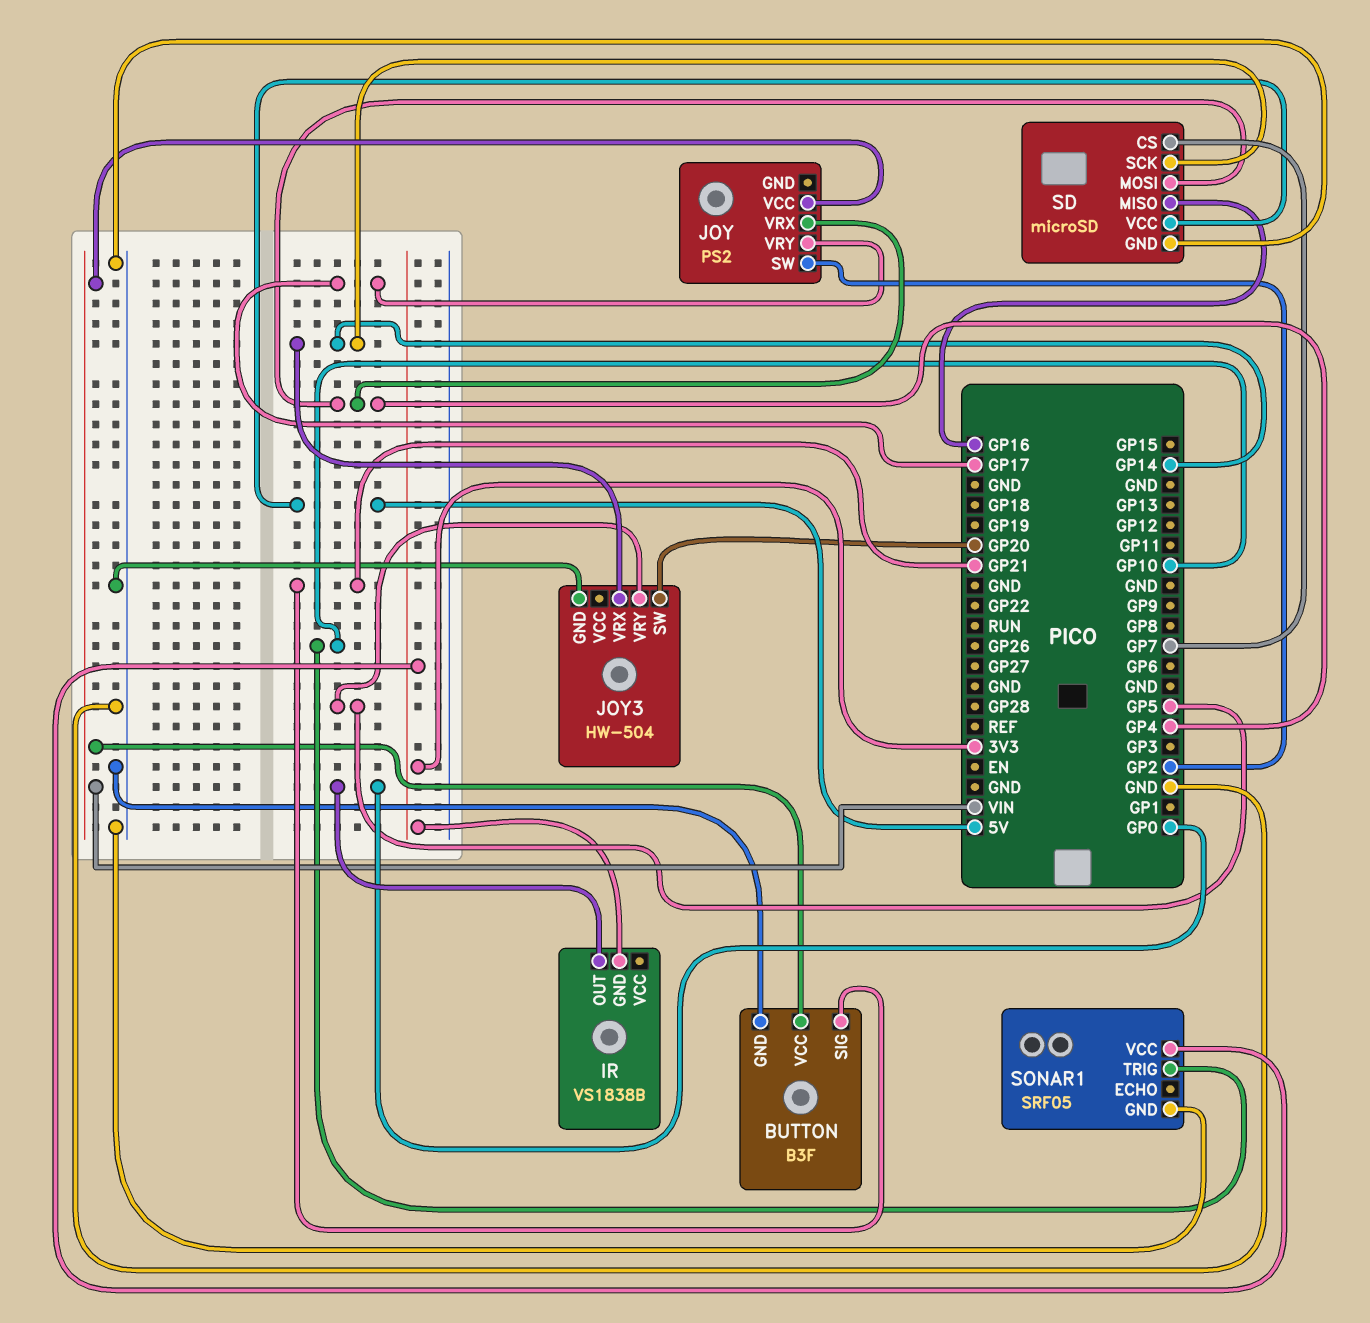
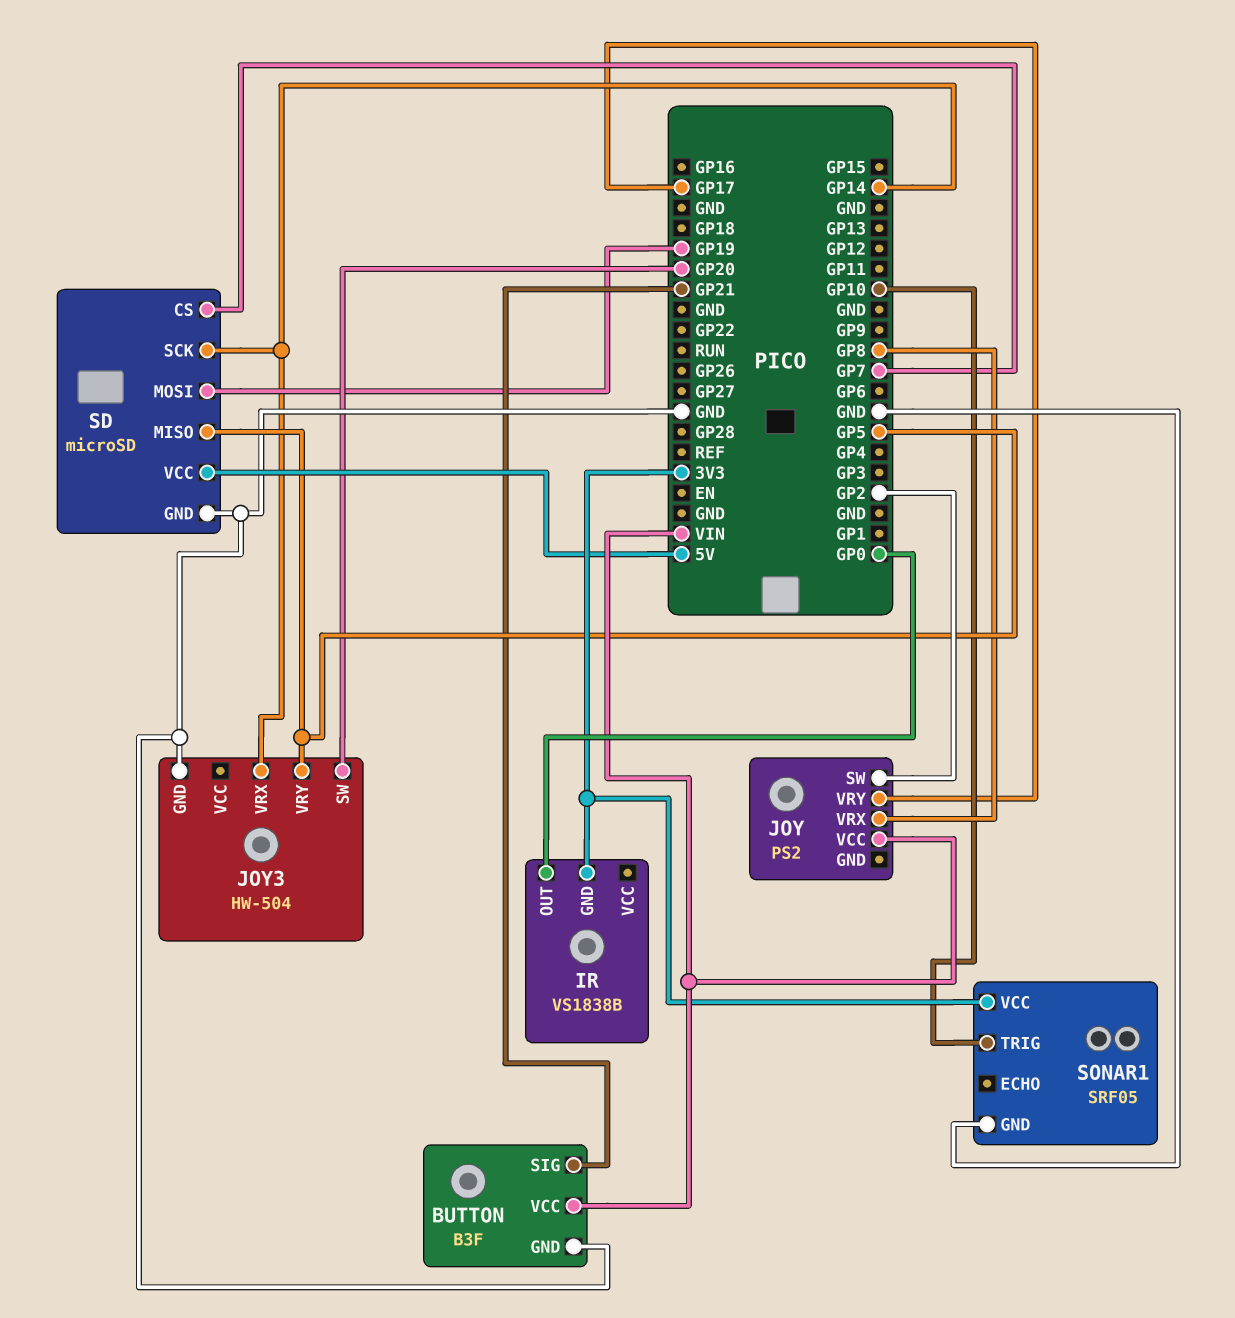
JOY pin VRX: GP4 -> GP8
SD pin MISO: GP16 -> GP5
SD pin MOSI: GP4 -> GP19

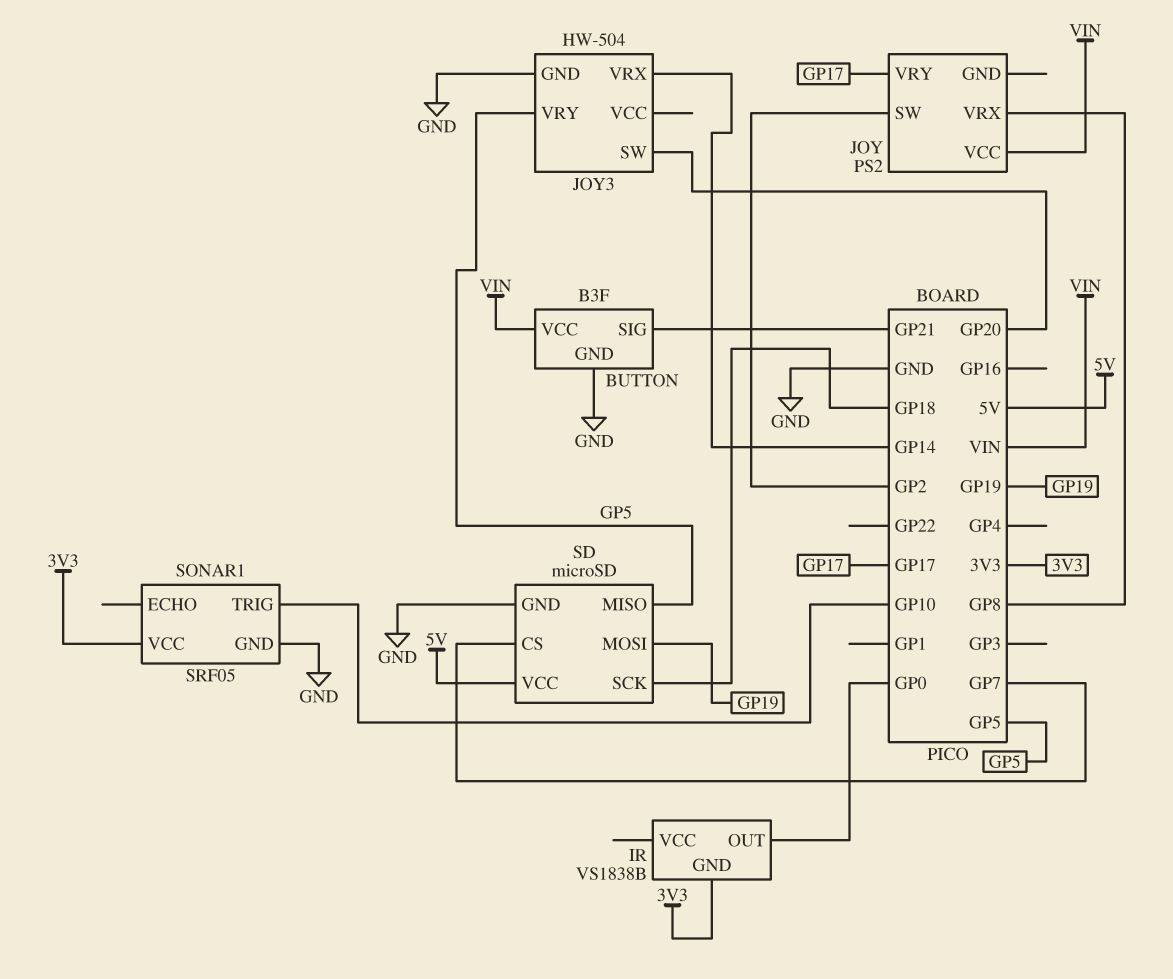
SD pin SCK: GP14 -> GP18

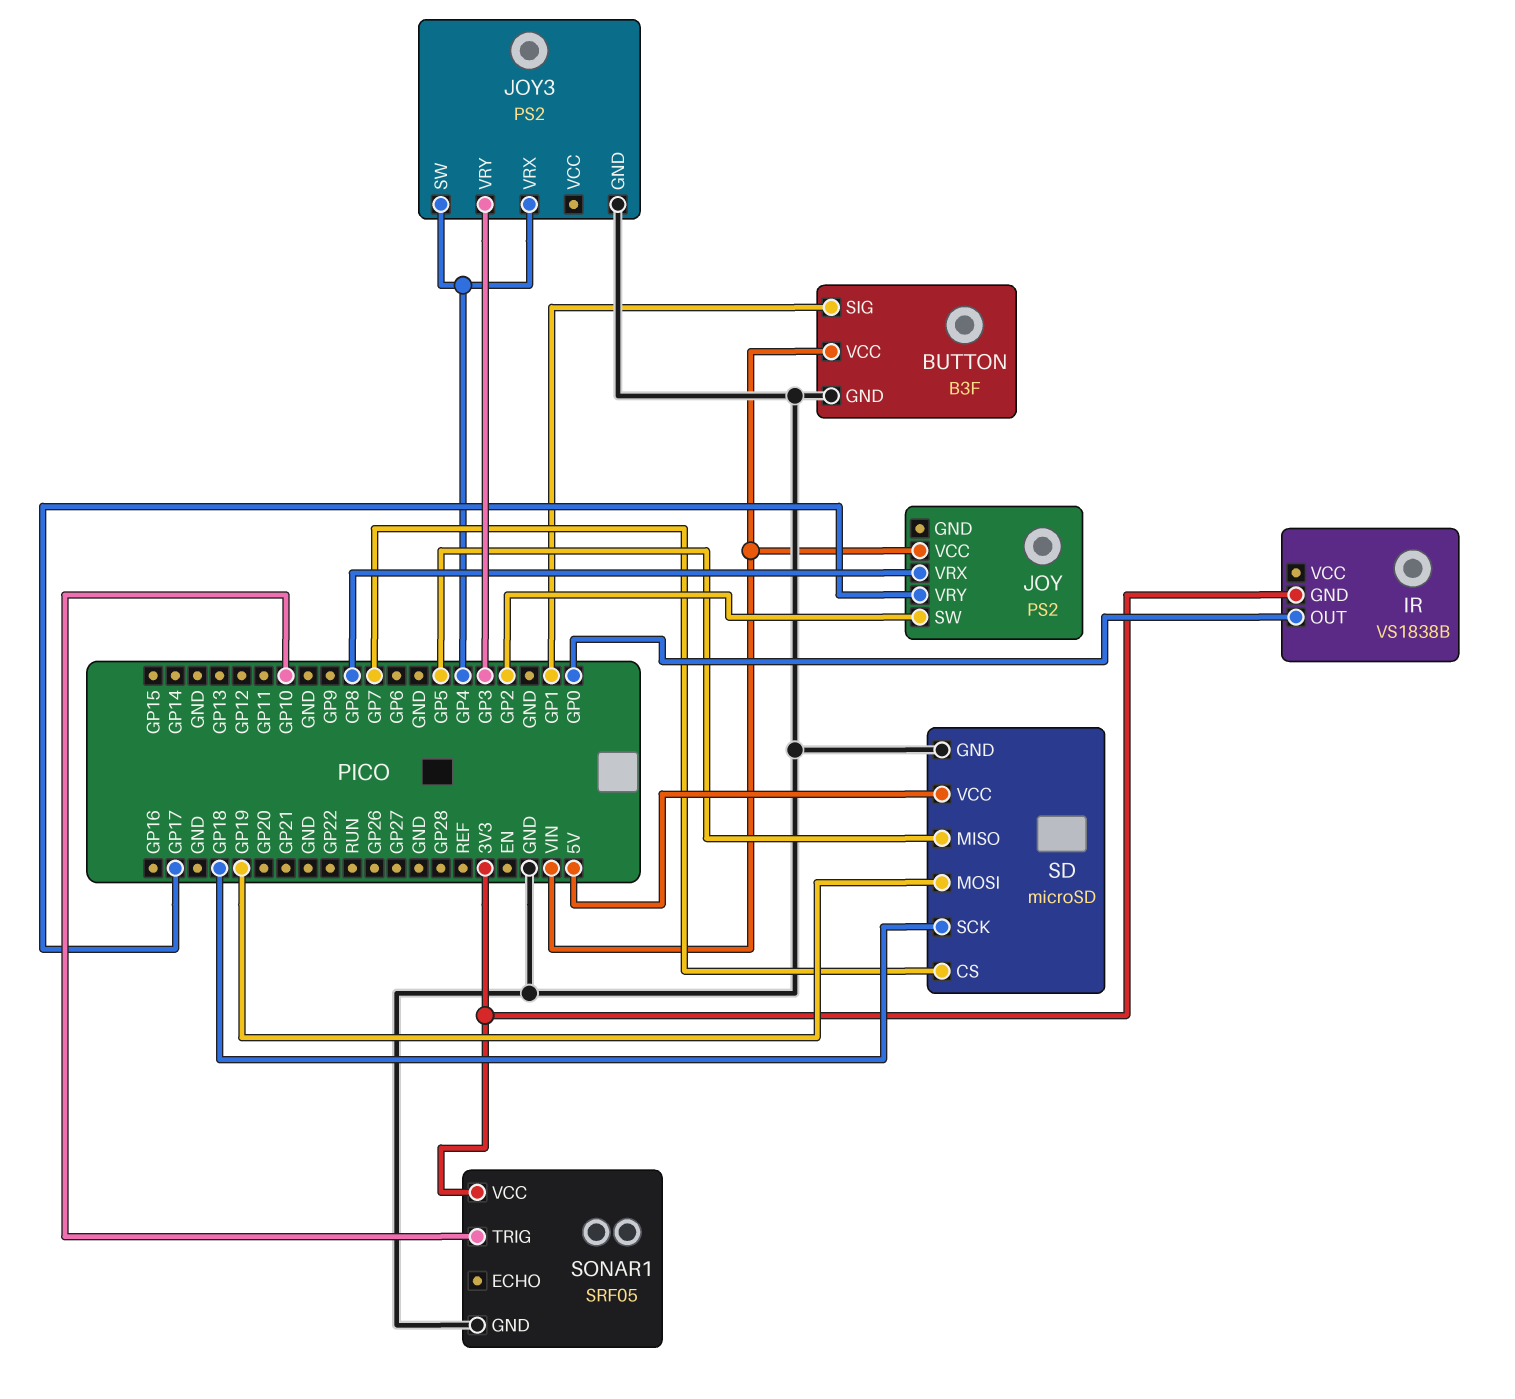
BUTTON pin SIG: GP21 -> GP1
JOY3: HW-504 -> PS2
JOY3 pin SW: GP20 -> GP4
JOY3 pin VRX: GP14 -> GP4
JOY3 pin VRY: GP5 -> GP3

